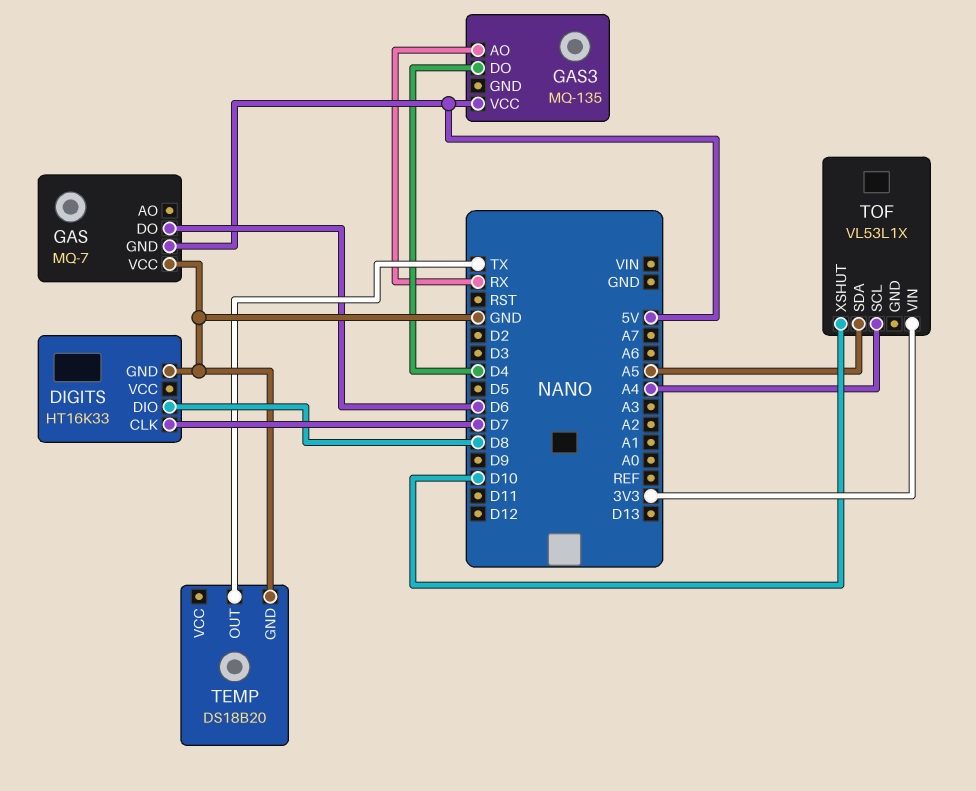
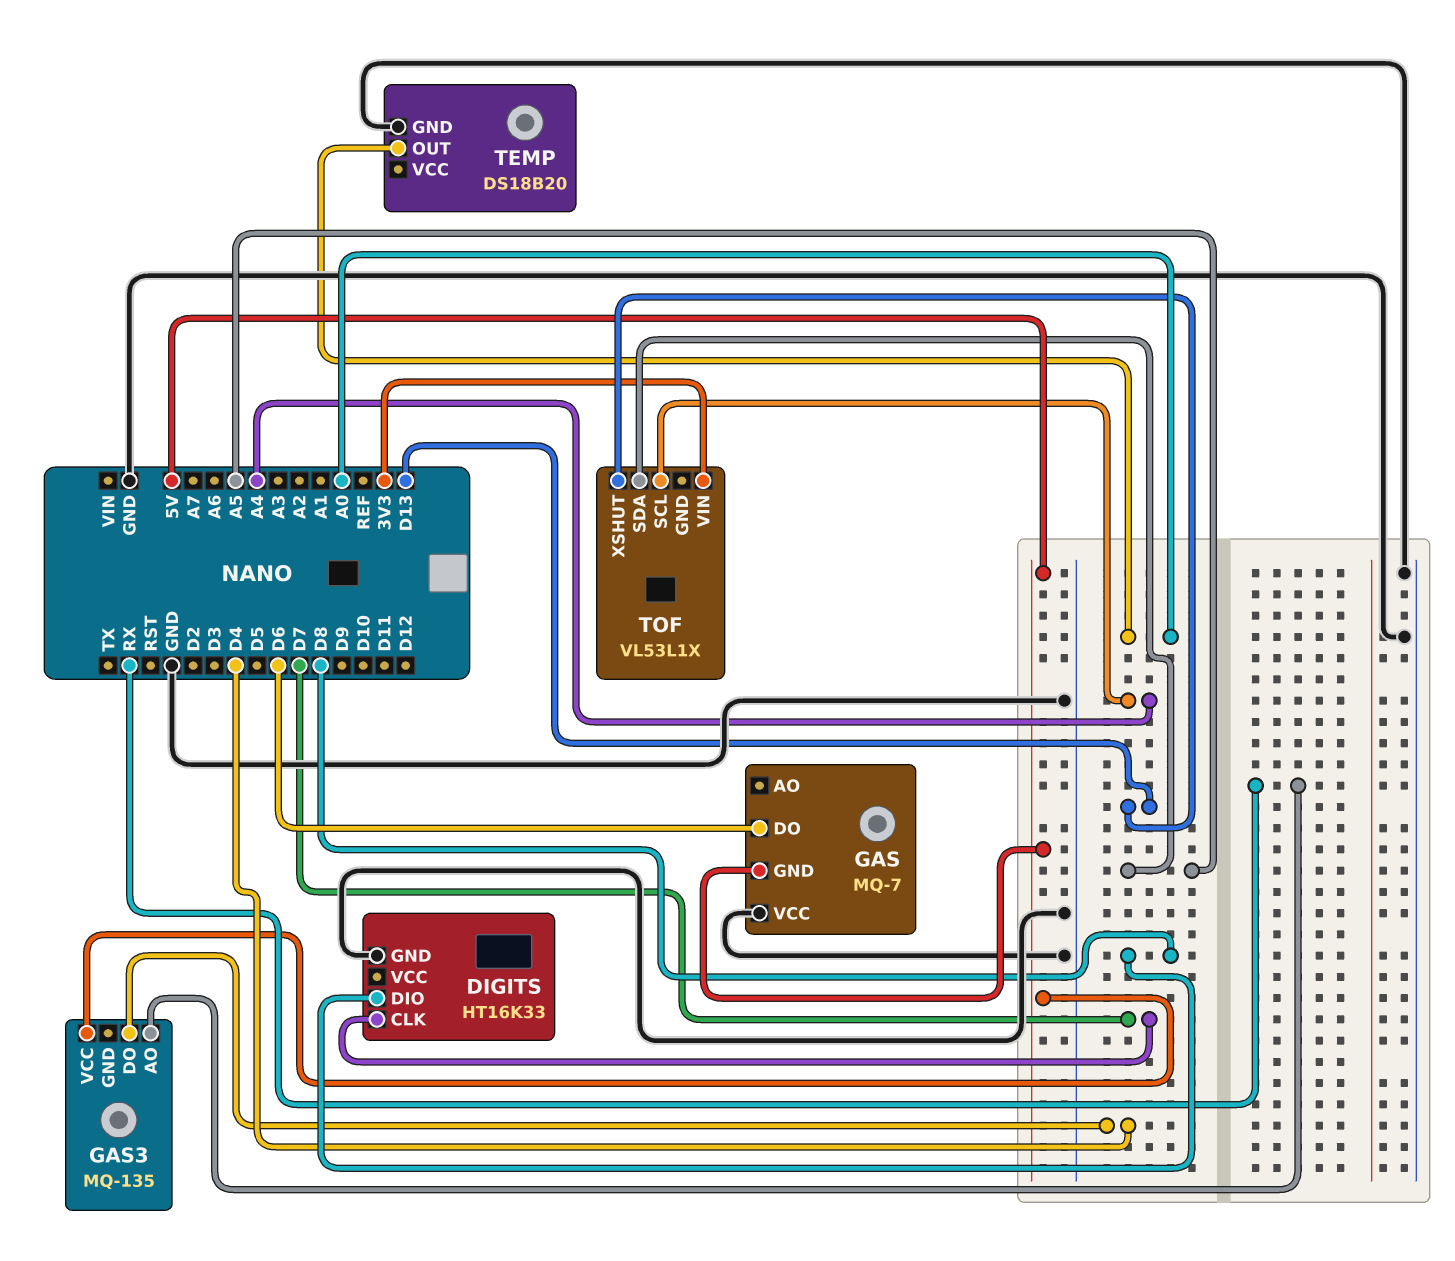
TEMP pin OUT: TX -> A0
TOF pin XSHUT: D10 -> D13

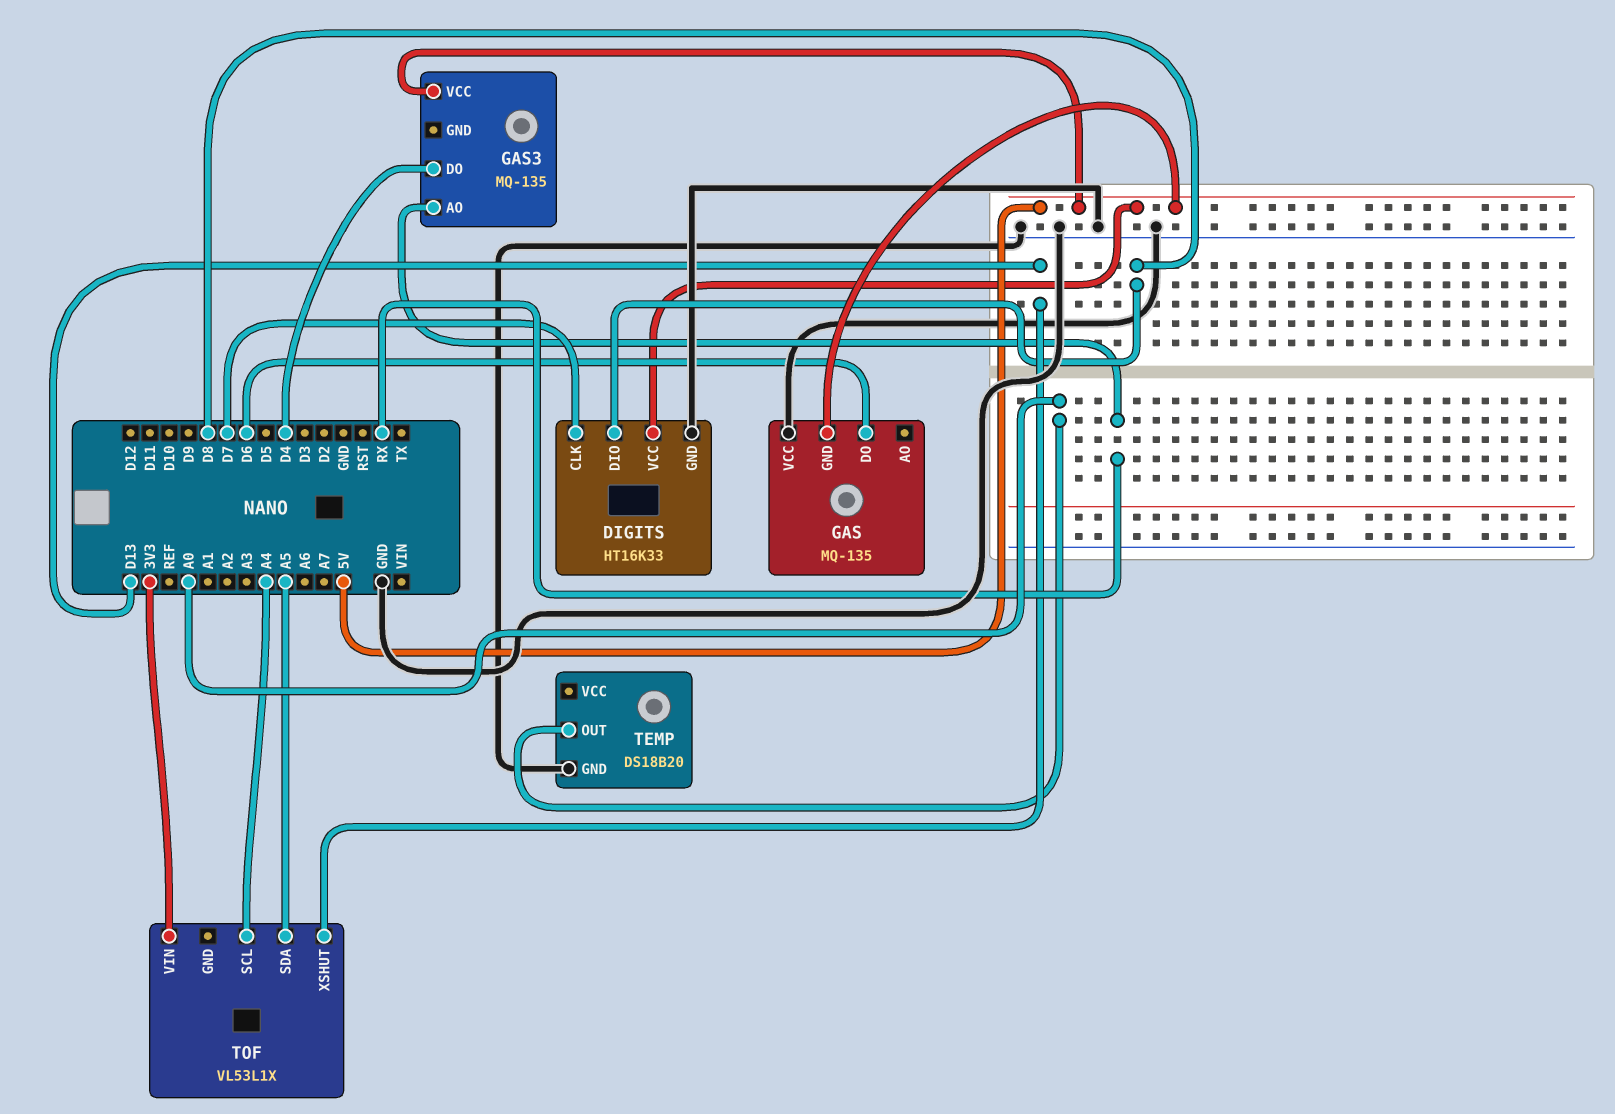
DIGITS pin VCC: none -> 5V
GAS: MQ-7 -> MQ-135

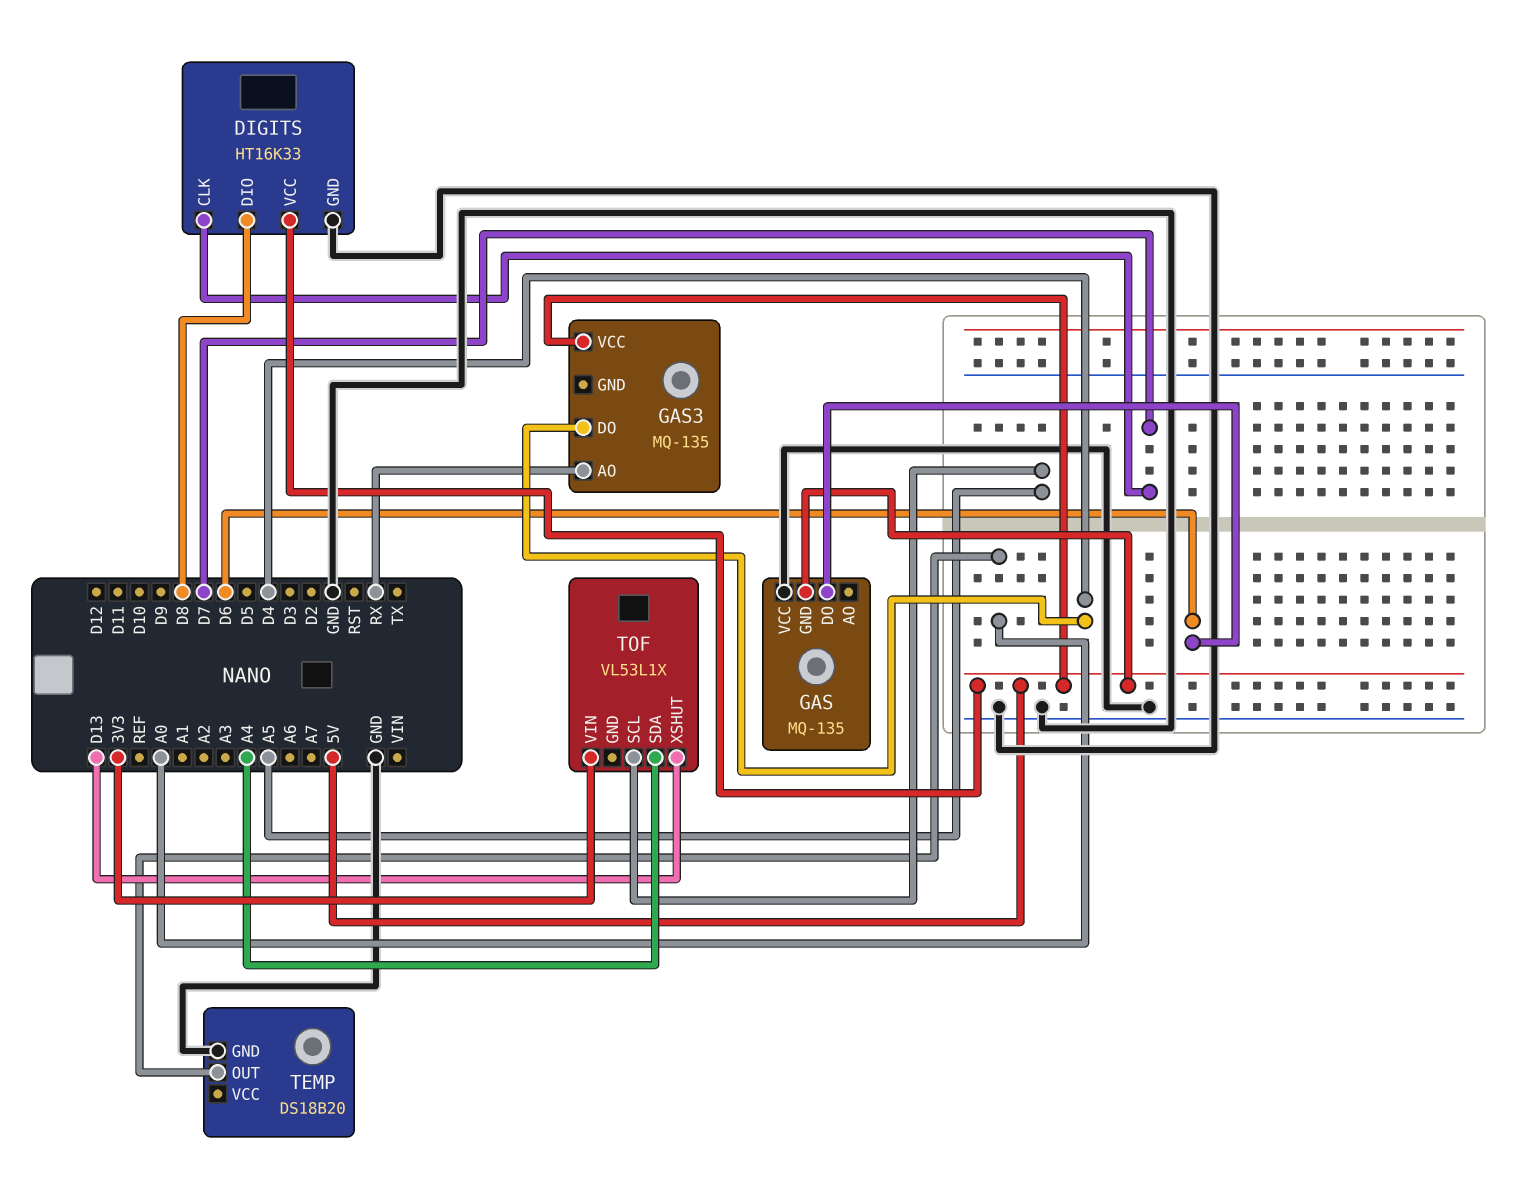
TOF pin SCL: A4 -> A5
TOF pin SDA: A5 -> A4

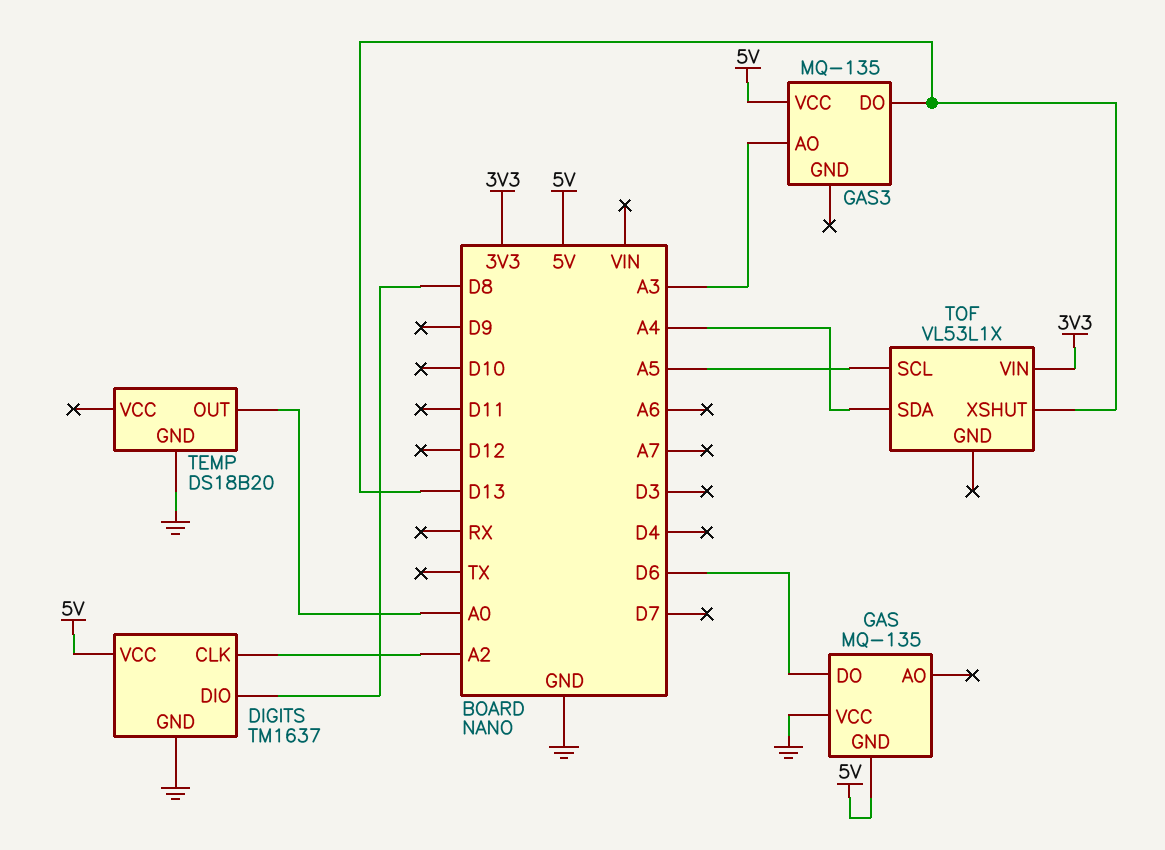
DIGITS: HT16K33 -> TM1637
DIGITS pin CLK: D7 -> A2
GAS3 pin AO: RX -> A3
GAS3 pin DO: D4 -> D13

